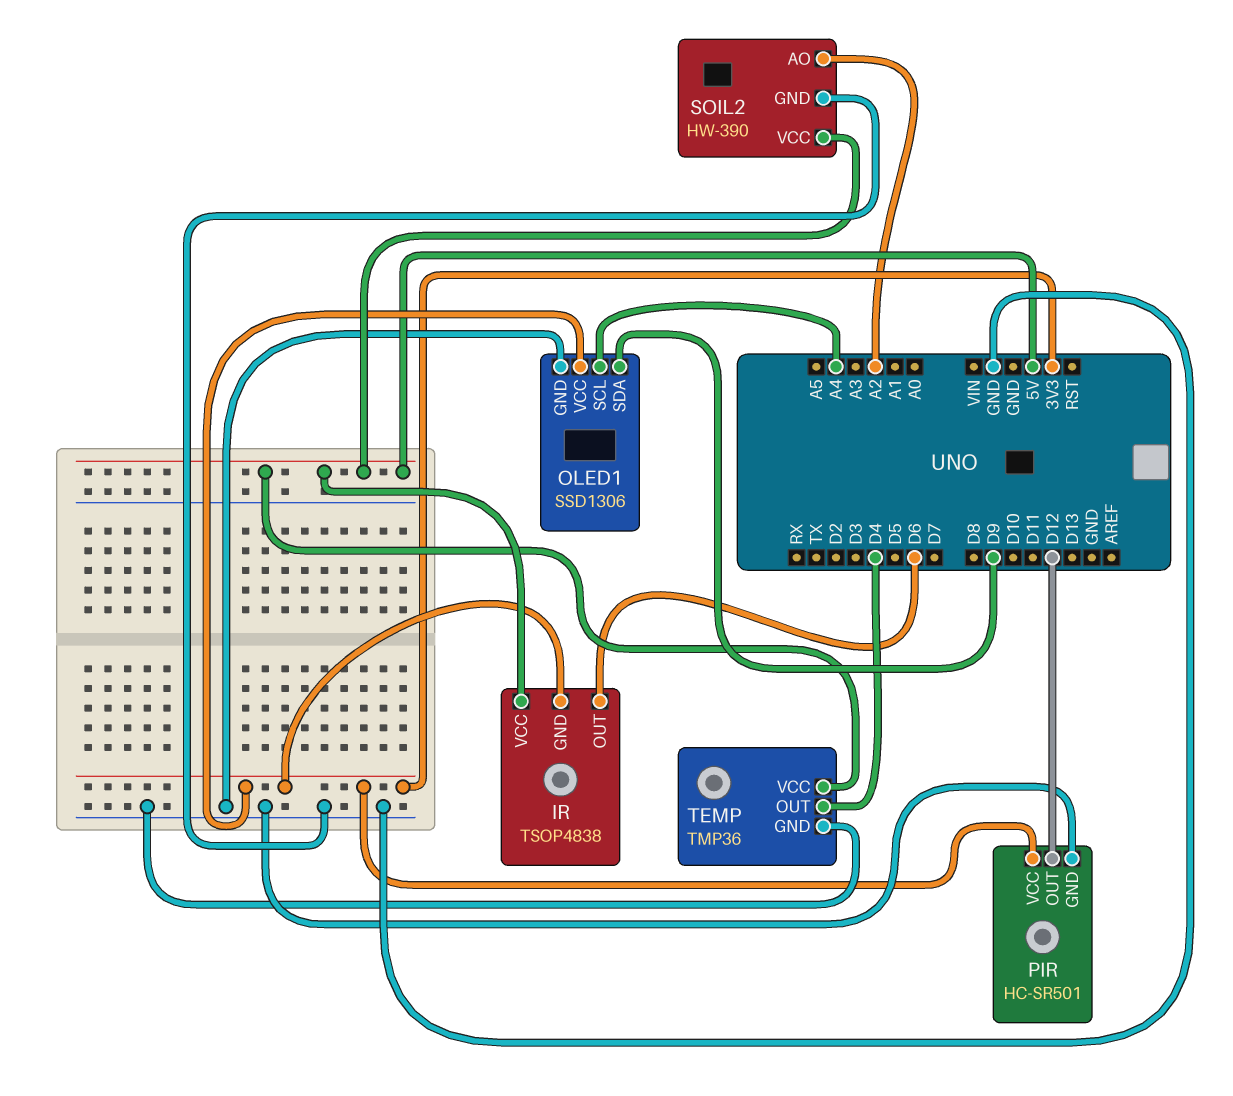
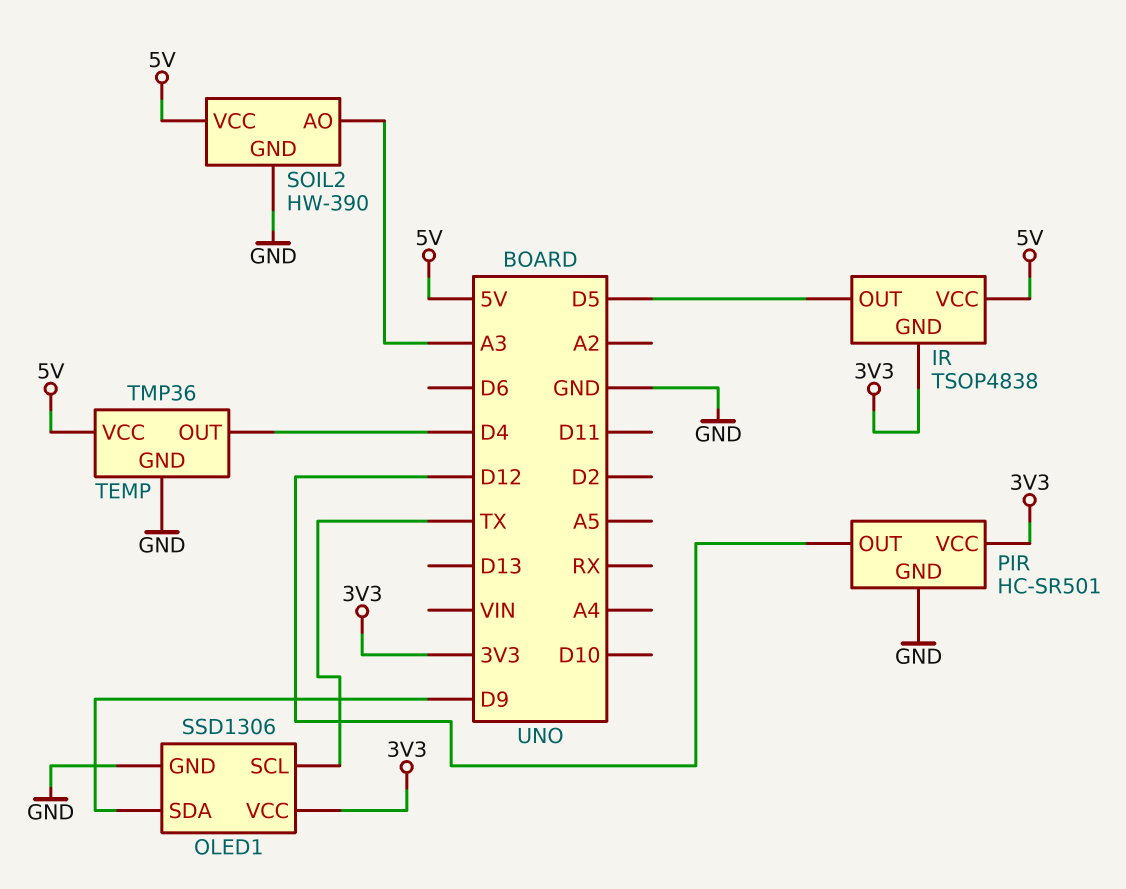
IR pin OUT: D6 -> D5
OLED1 pin SCL: A4 -> TX
SOIL2 pin AO: A2 -> A3

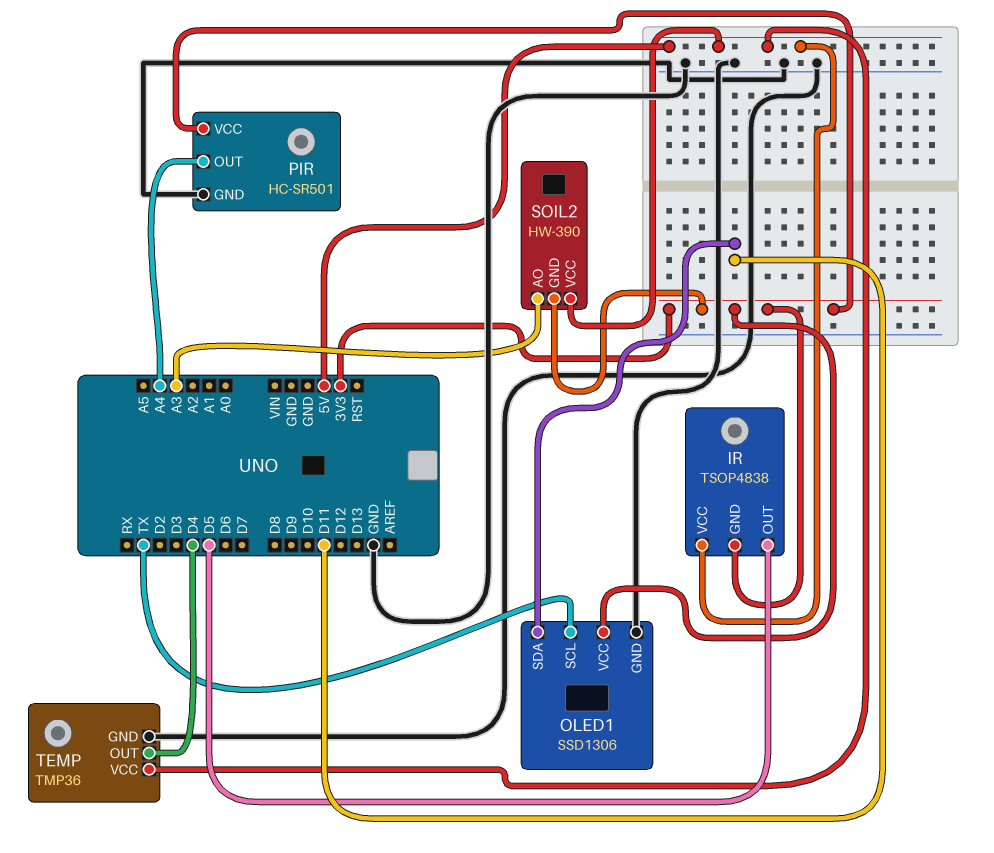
OLED1 pin SDA: D9 -> D11
PIR pin OUT: D12 -> A4
SOIL2 pin GND: GND -> 3V3

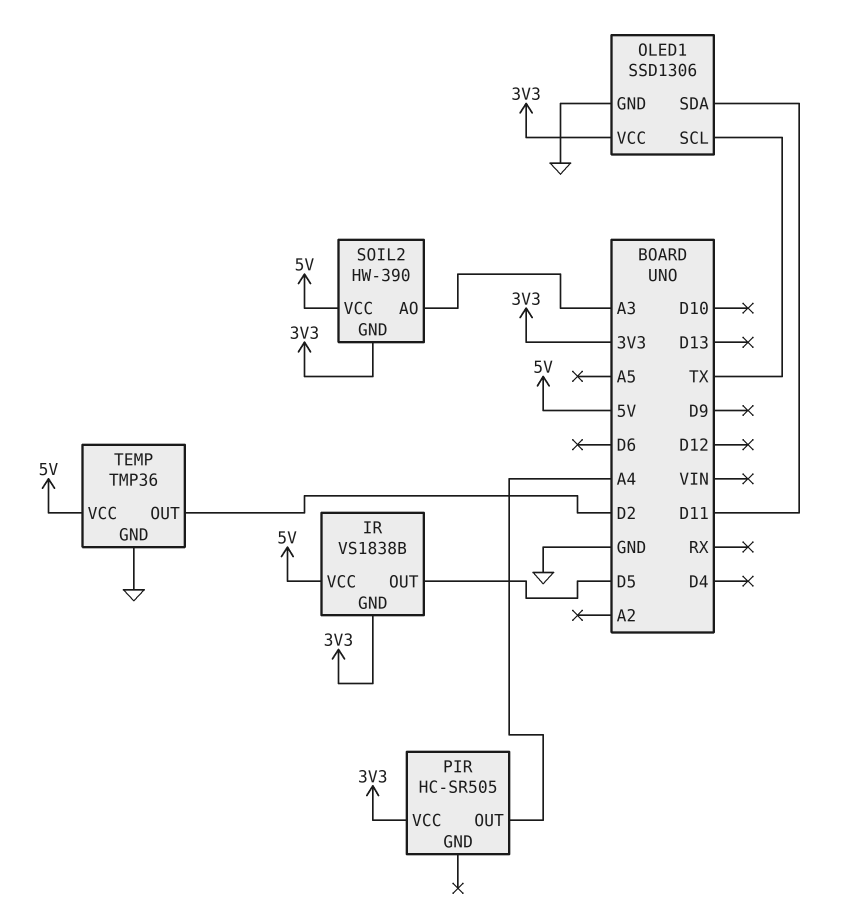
IR: TSOP4838 -> VS1838B
PIR: HC-SR501 -> HC-SR505
PIR pin GND: GND -> none
TEMP pin OUT: D4 -> D2

